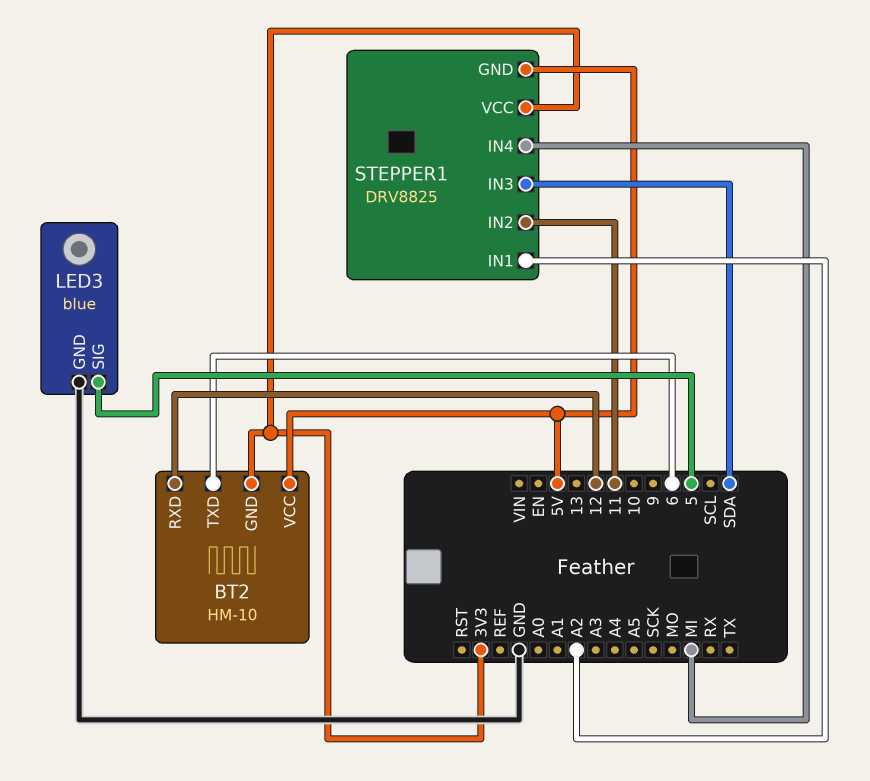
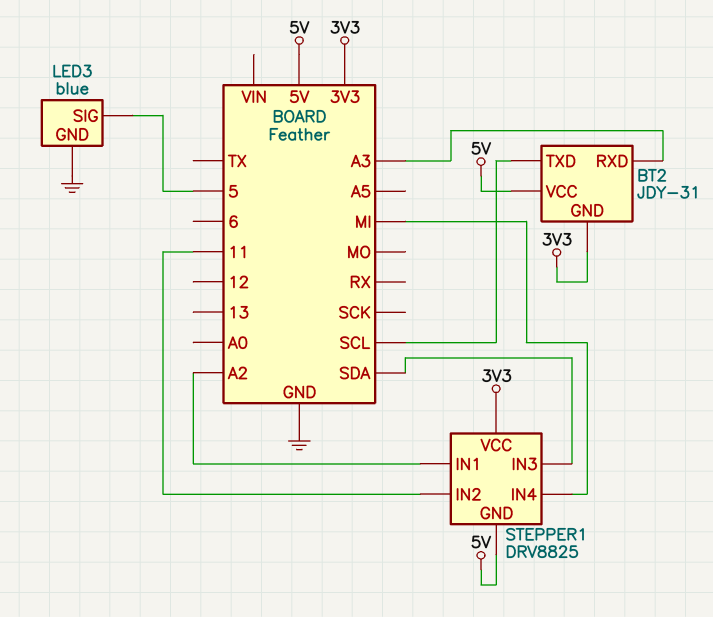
BT2: HM-10 -> JDY-31
BT2 pin RXD: 12 -> A3
BT2 pin TXD: 6 -> SCL

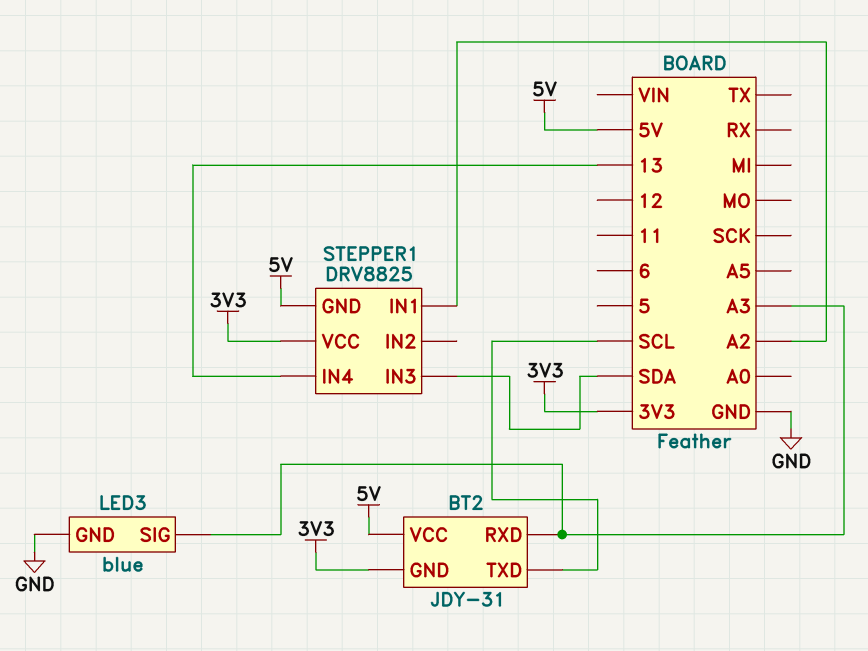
LED3 pin SIG: 5 -> A3
STEPPER1 pin IN2: 11 -> none
STEPPER1 pin IN4: MI -> 13

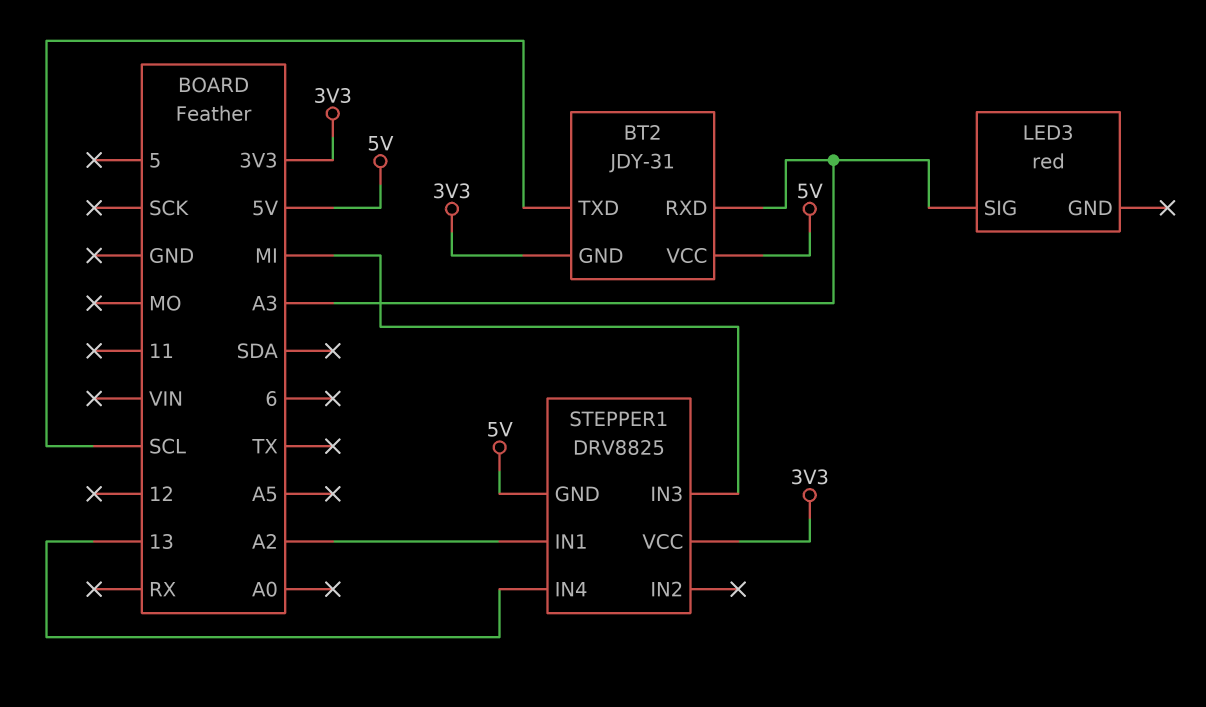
LED3: blue -> red
LED3 pin GND: GND -> none
STEPPER1 pin IN3: SDA -> MI

